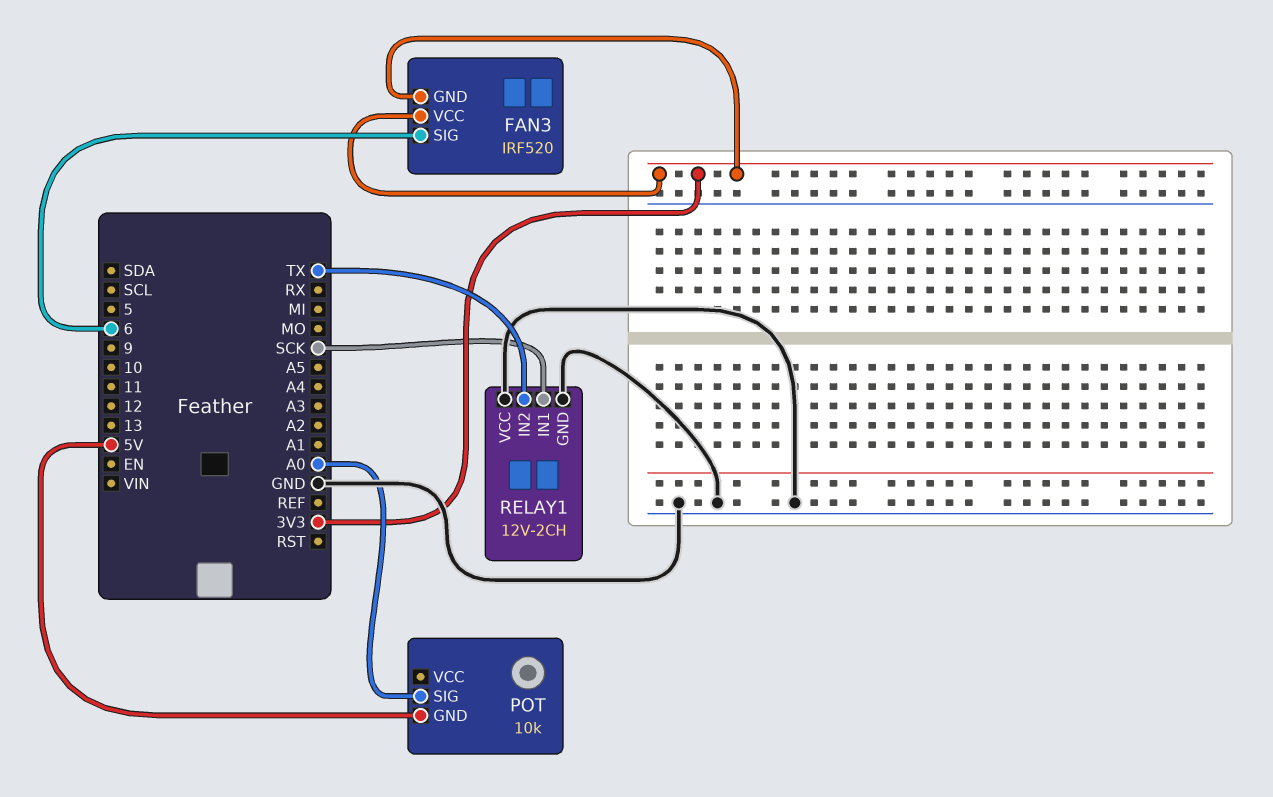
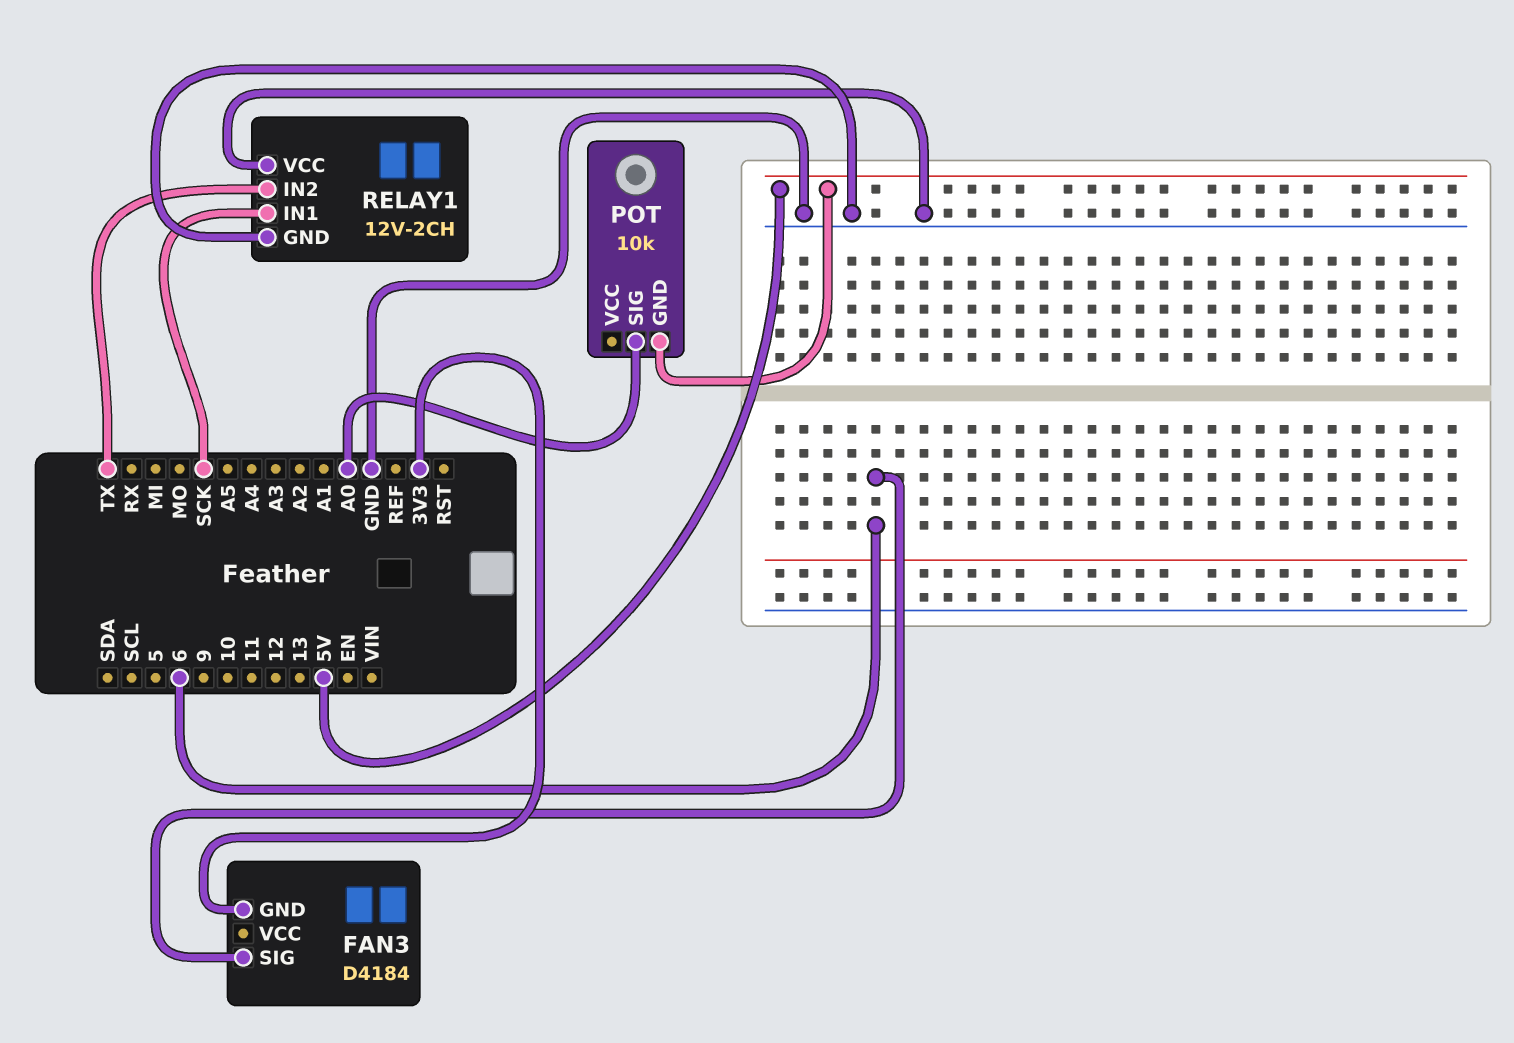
FAN3: IRF520 -> D4184
FAN3 pin VCC: 3V3 -> none

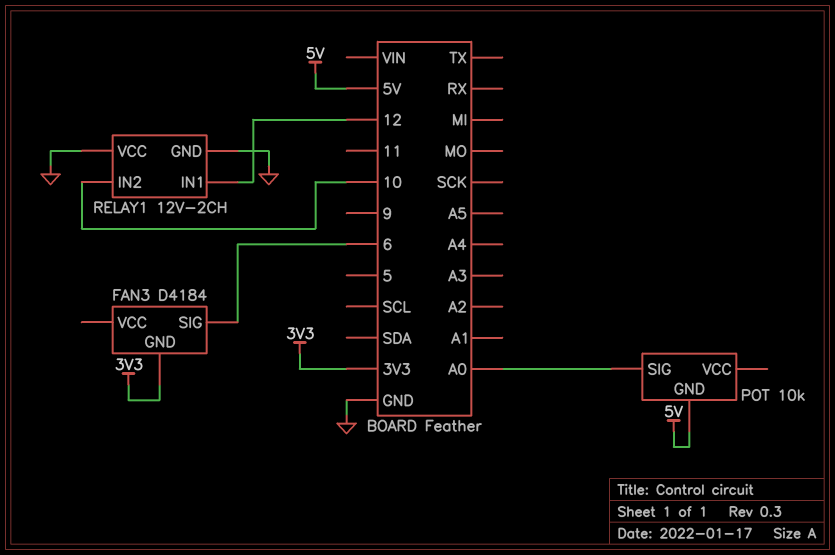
RELAY1 pin IN1: SCK -> 12
RELAY1 pin IN2: TX -> 10

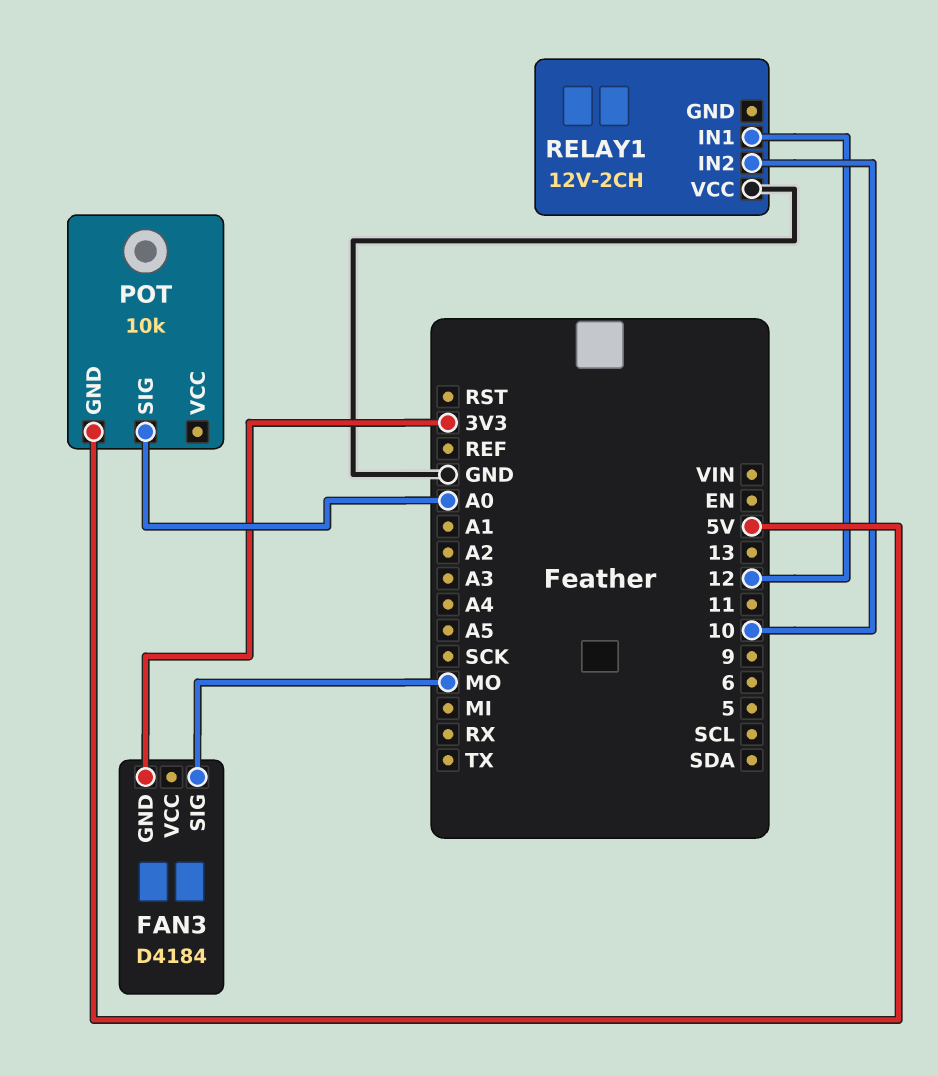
FAN3 pin SIG: 6 -> MO
RELAY1 pin GND: GND -> none

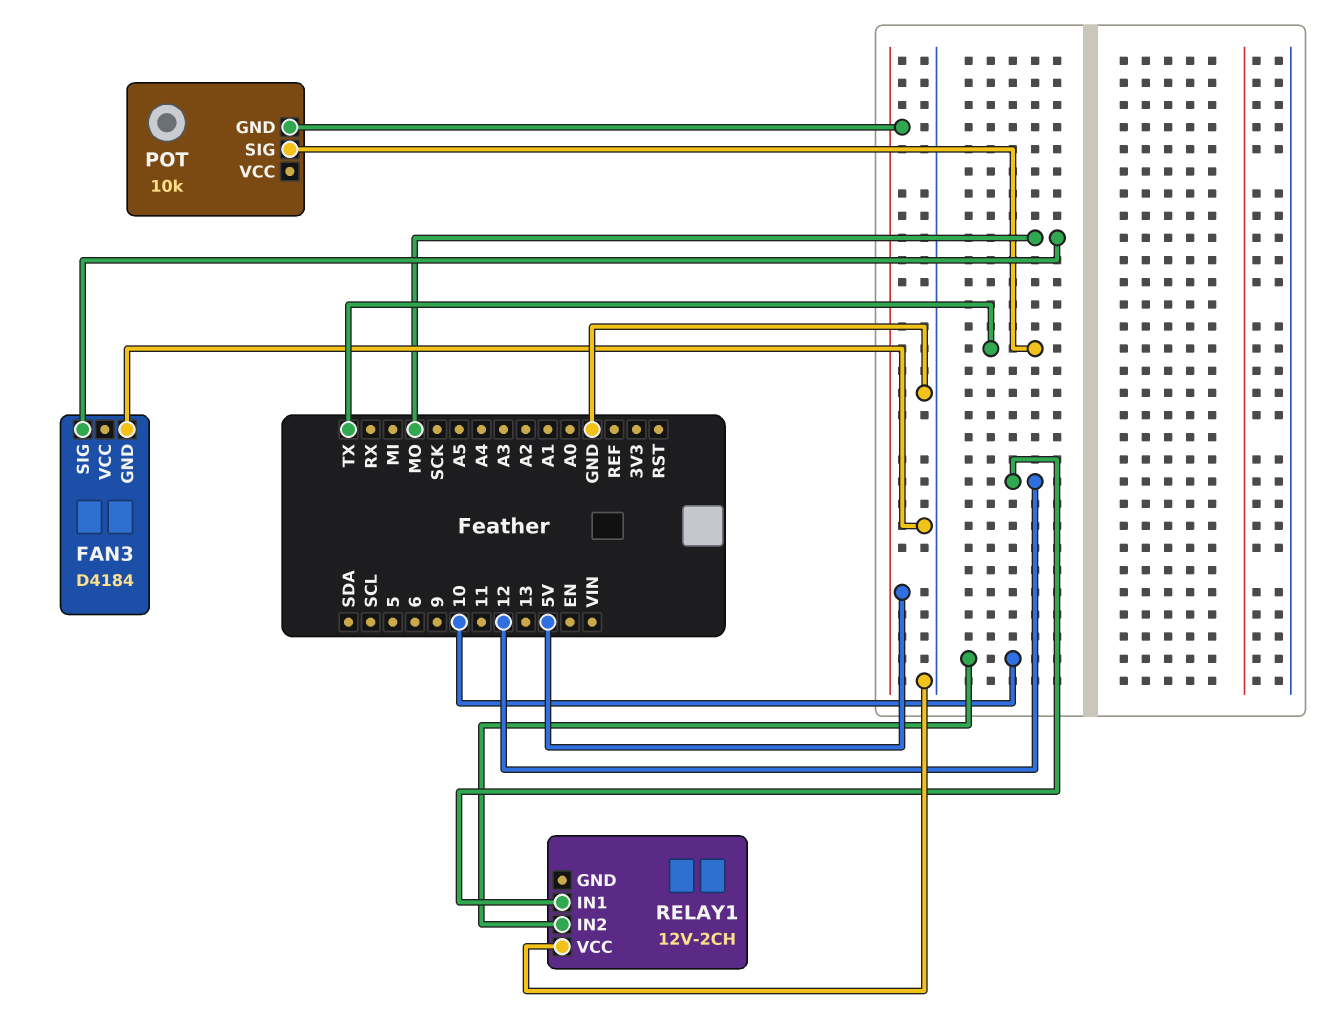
FAN3 pin GND: 3V3 -> GND
POT pin SIG: A0 -> TX

